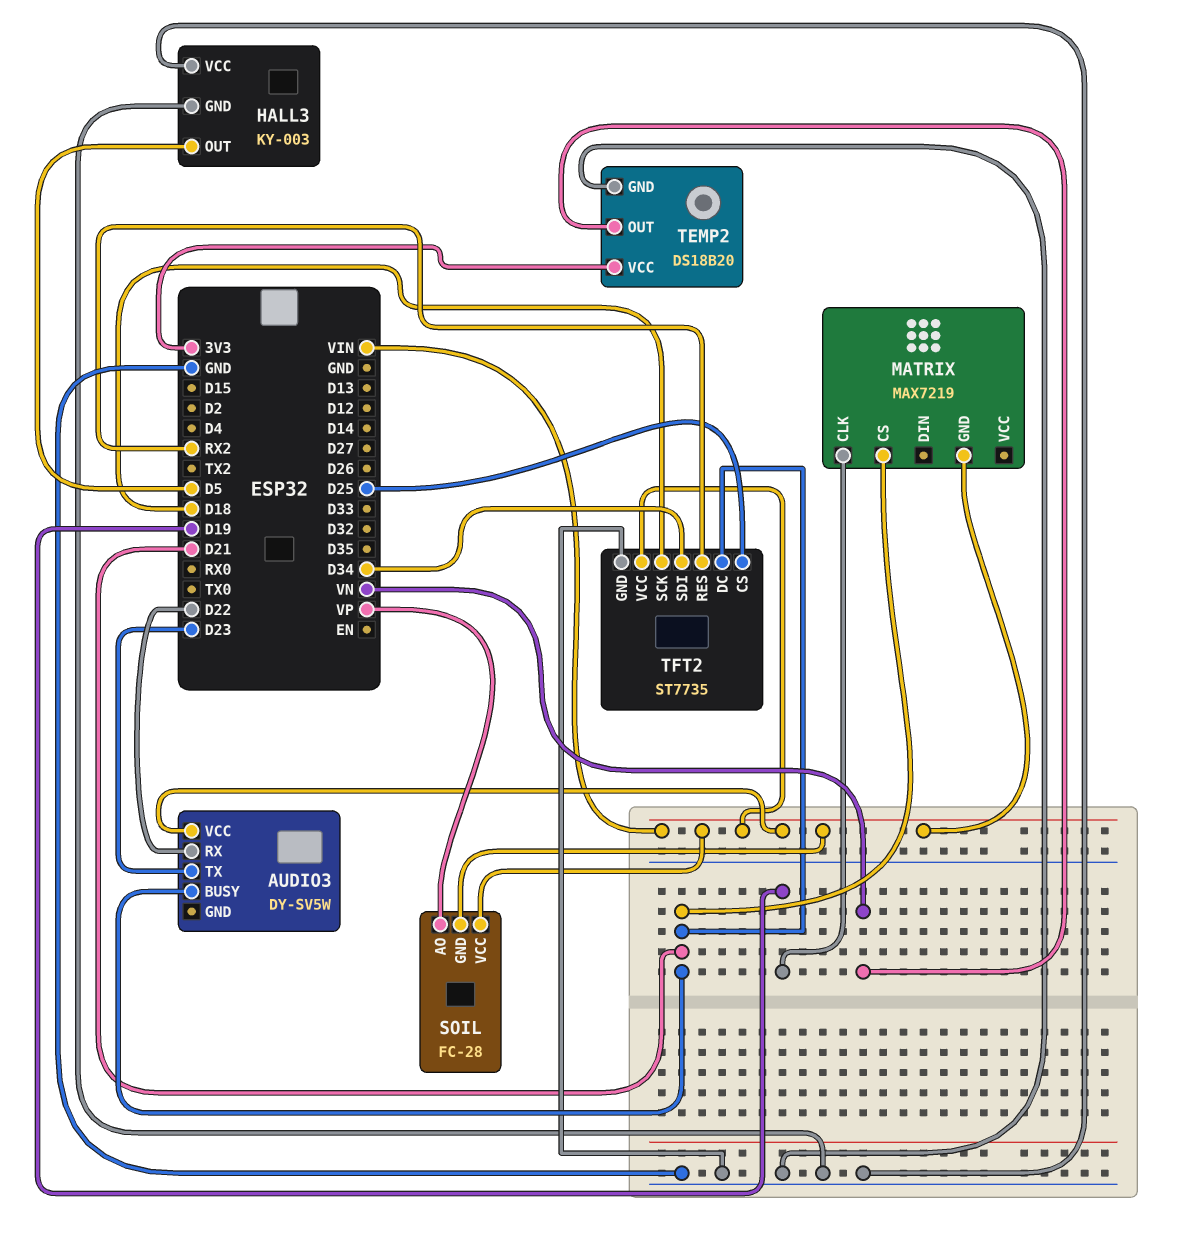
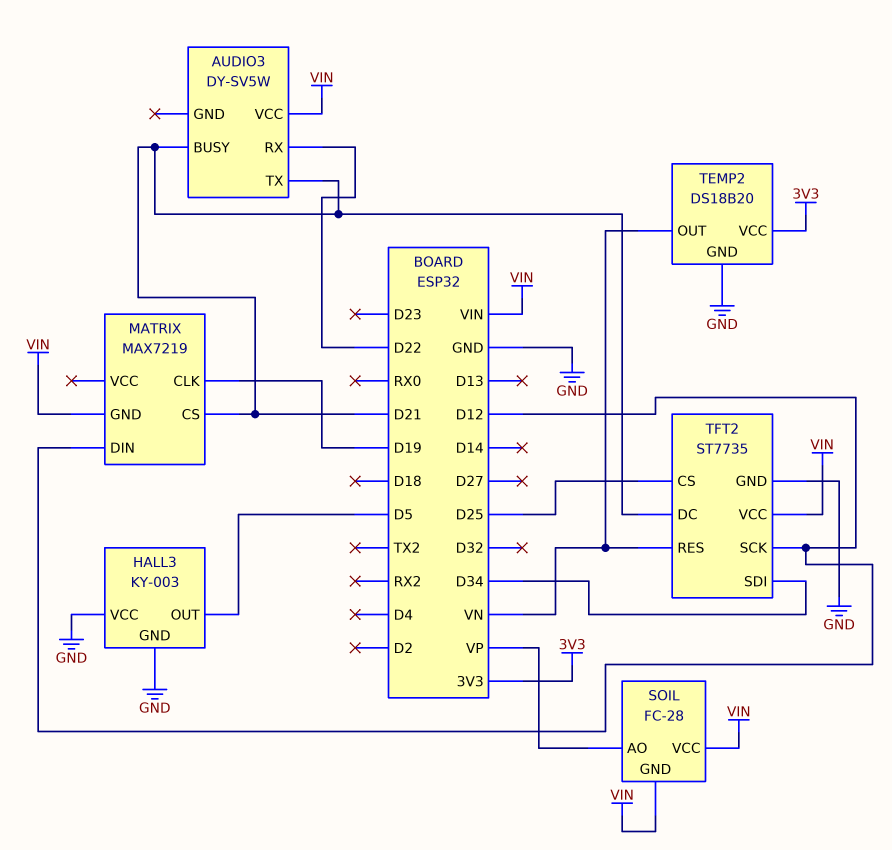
AUDIO3 pin TX: D23 -> D21
MATRIX pin DIN: none -> D12
TFT2 pin RES: RX2 -> VN
TFT2 pin SCK: D18 -> D12

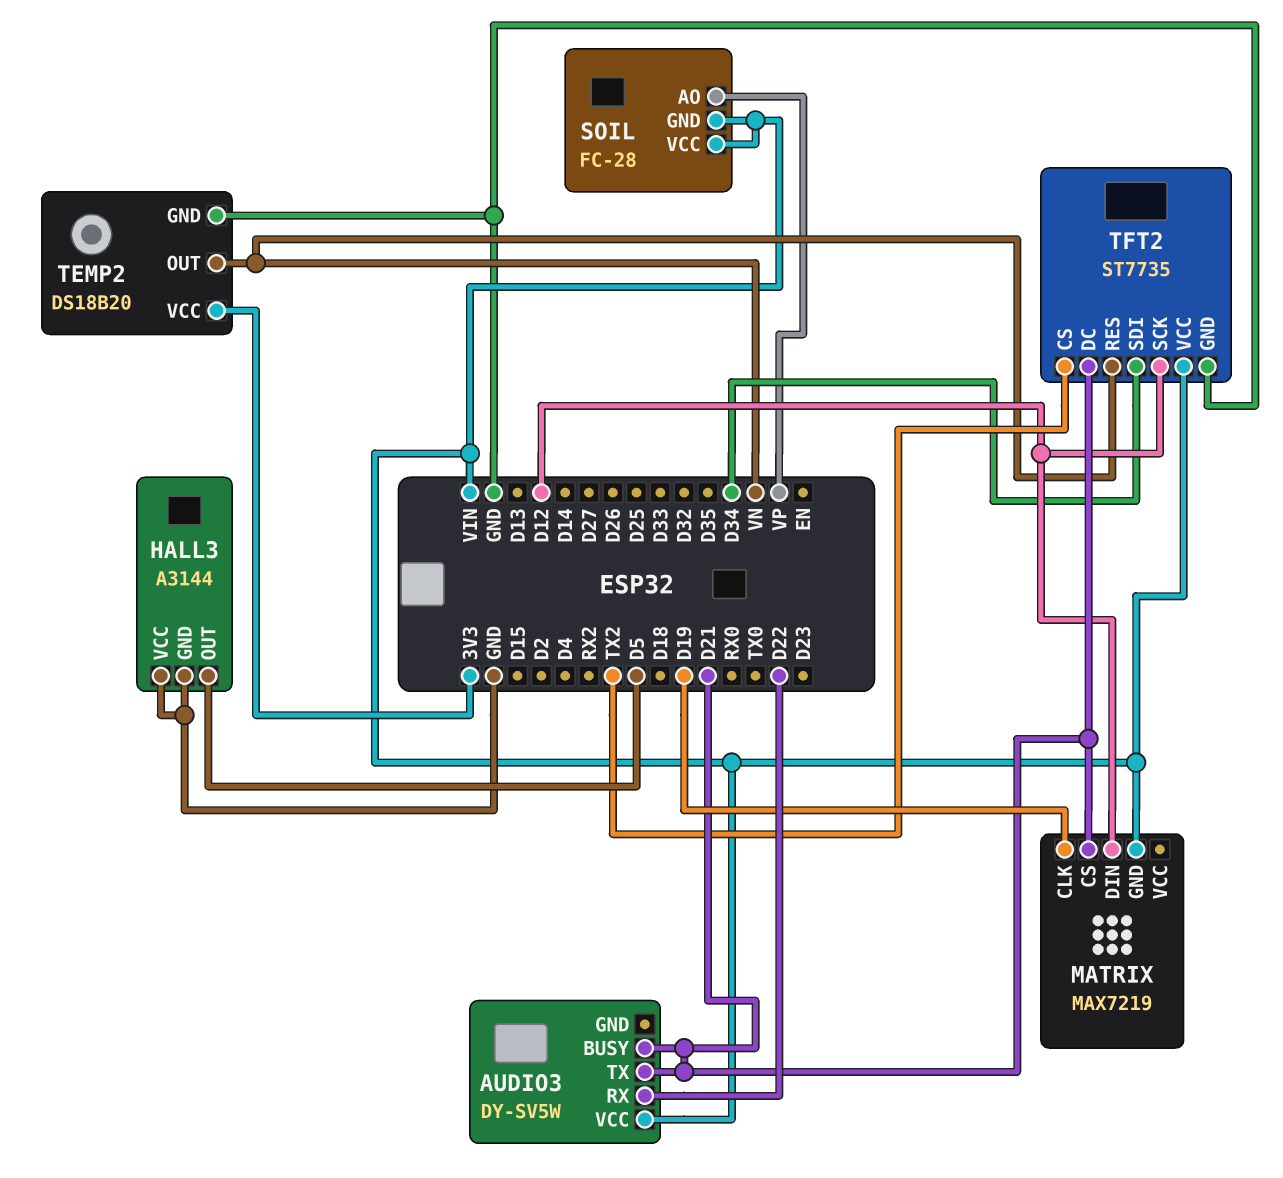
HALL3: KY-003 -> A3144
TFT2 pin CS: D25 -> TX2

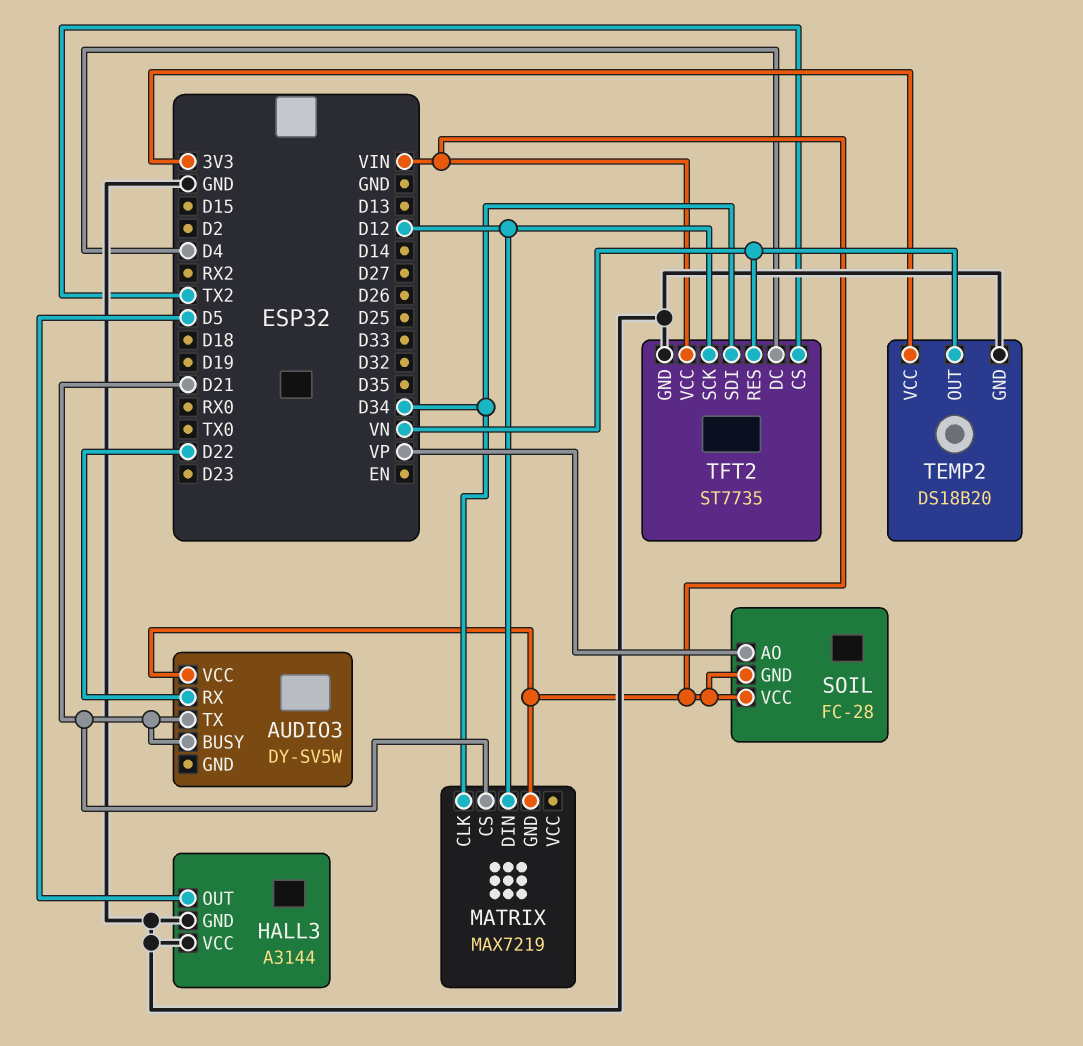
MATRIX pin CLK: D19 -> D34
TFT2 pin DC: D21 -> D4

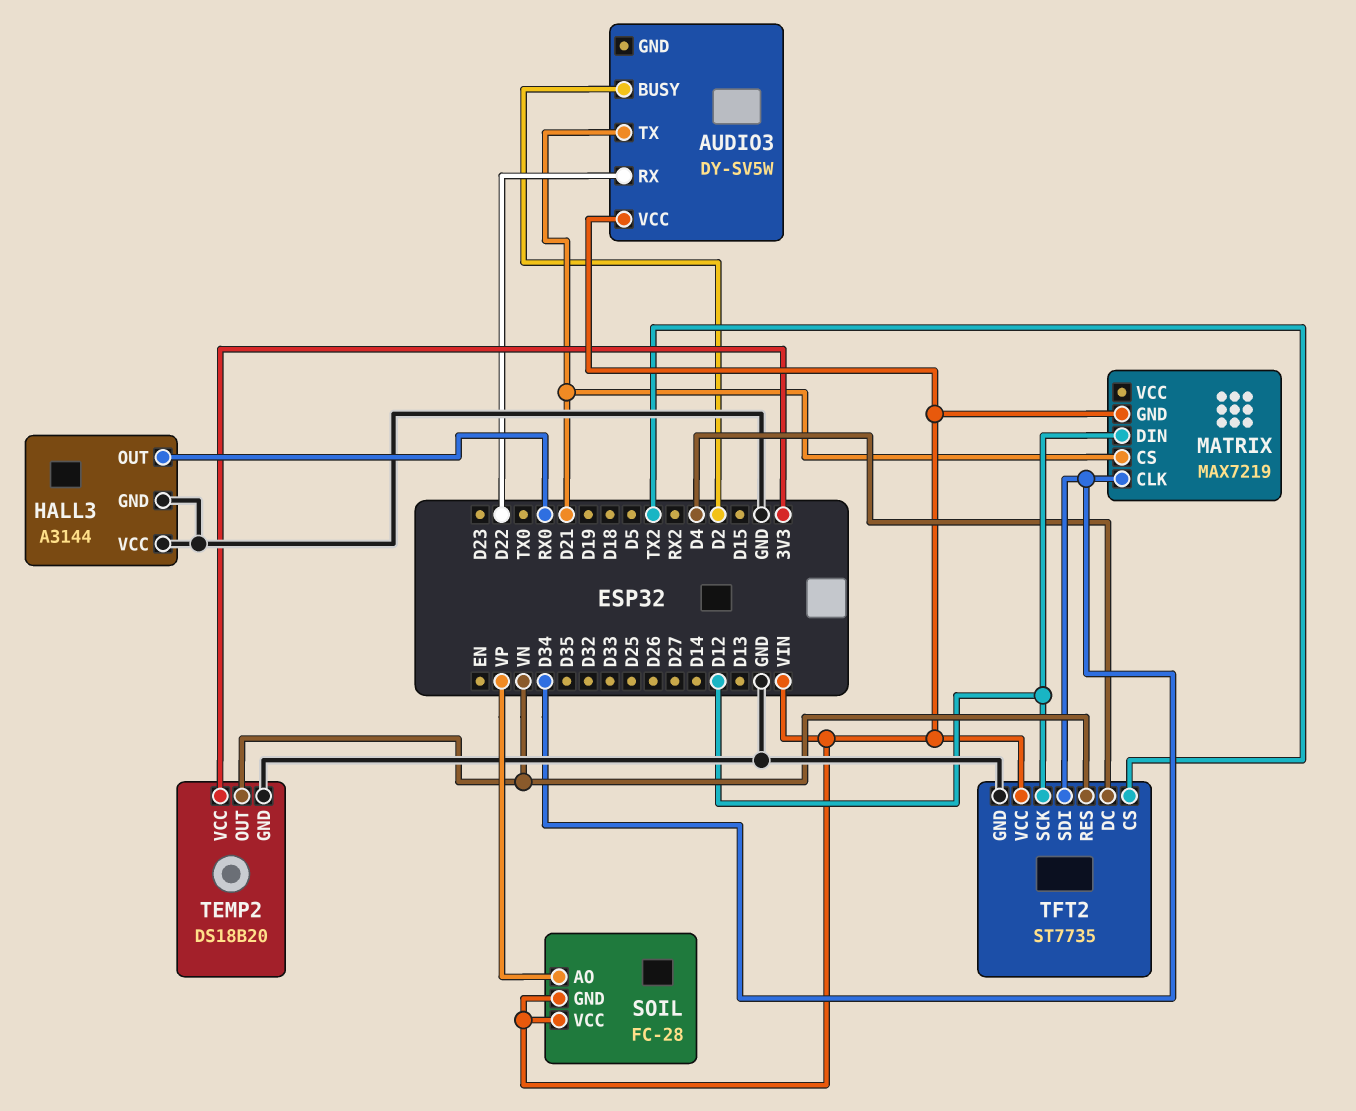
AUDIO3 pin BUSY: D21 -> D2
HALL3 pin OUT: D5 -> RX0

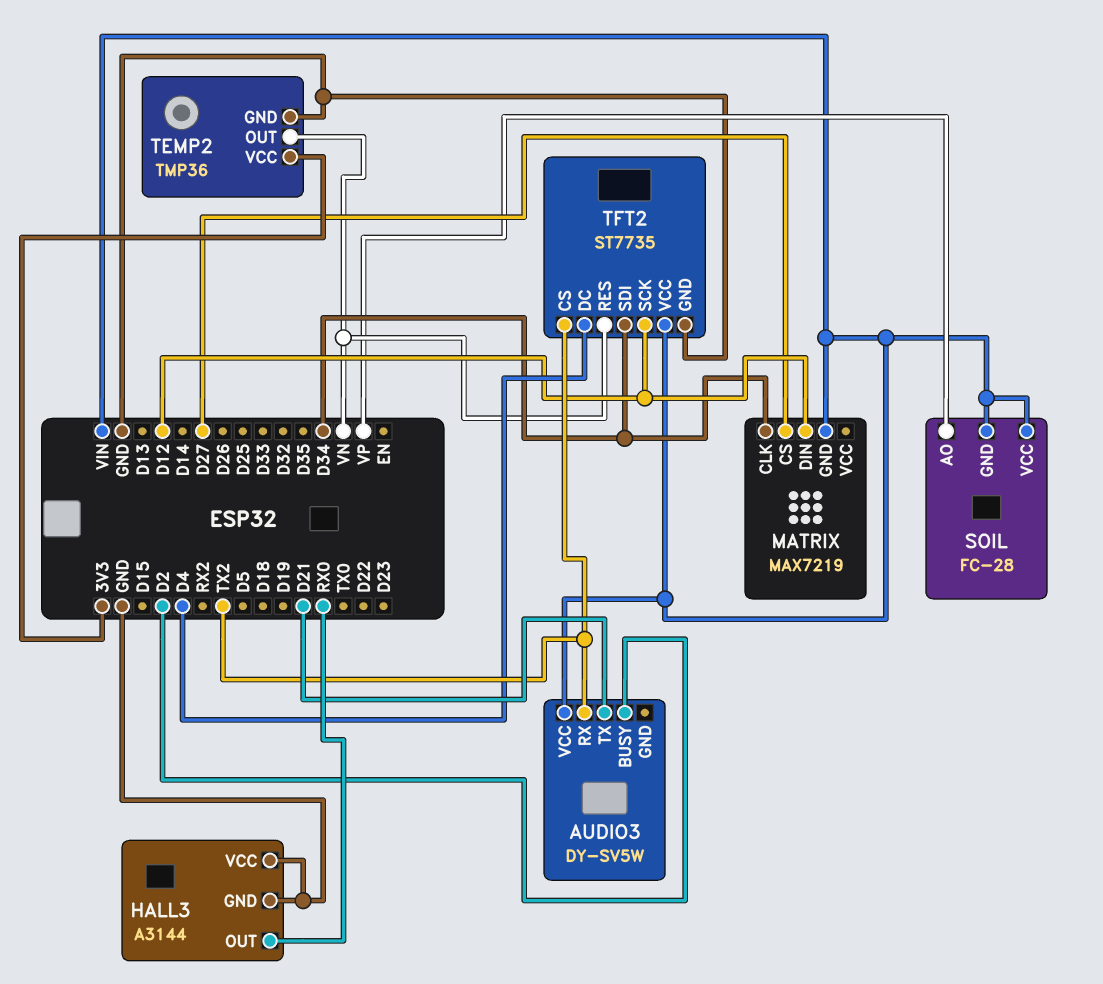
AUDIO3 pin RX: D22 -> TX2
MATRIX pin CS: D21 -> D27
TEMP2: DS18B20 -> TMP36

